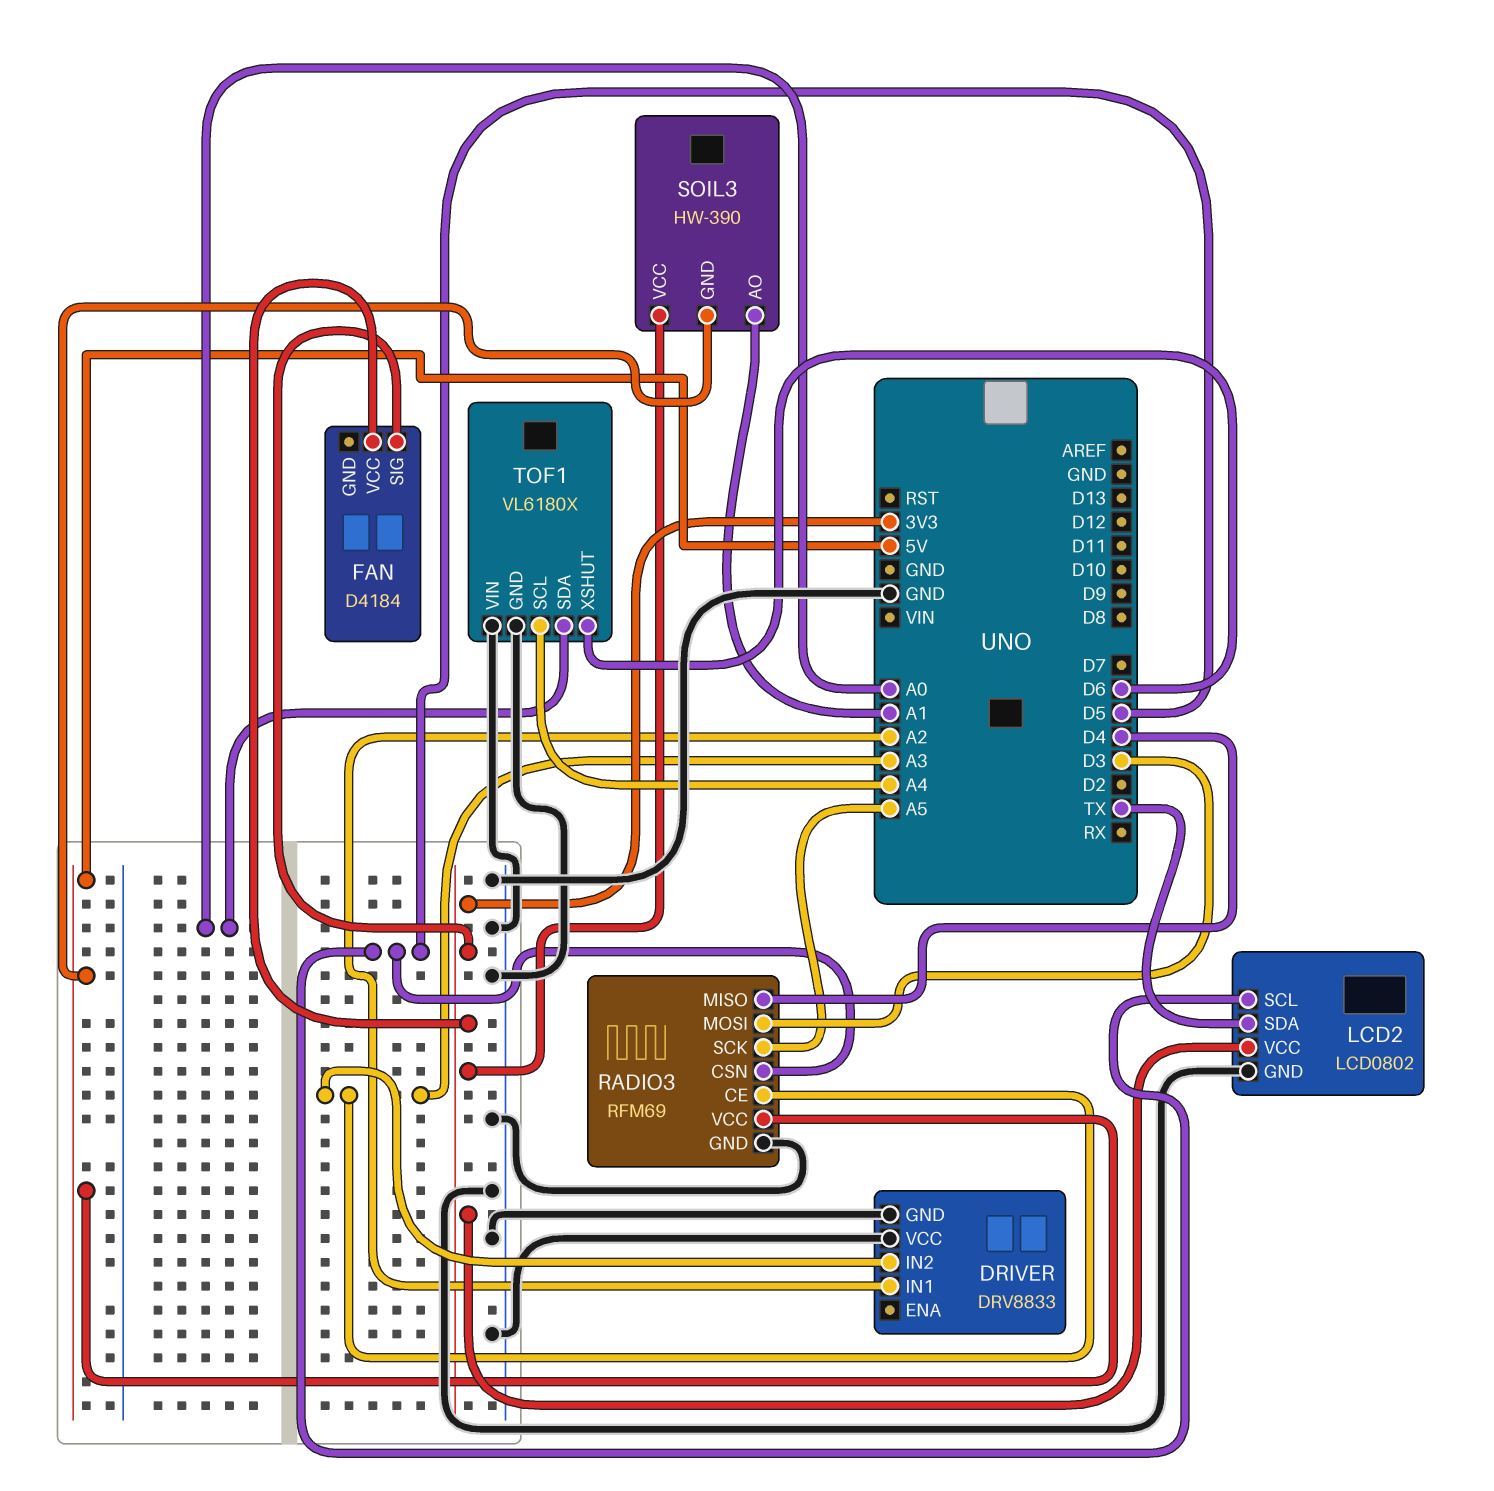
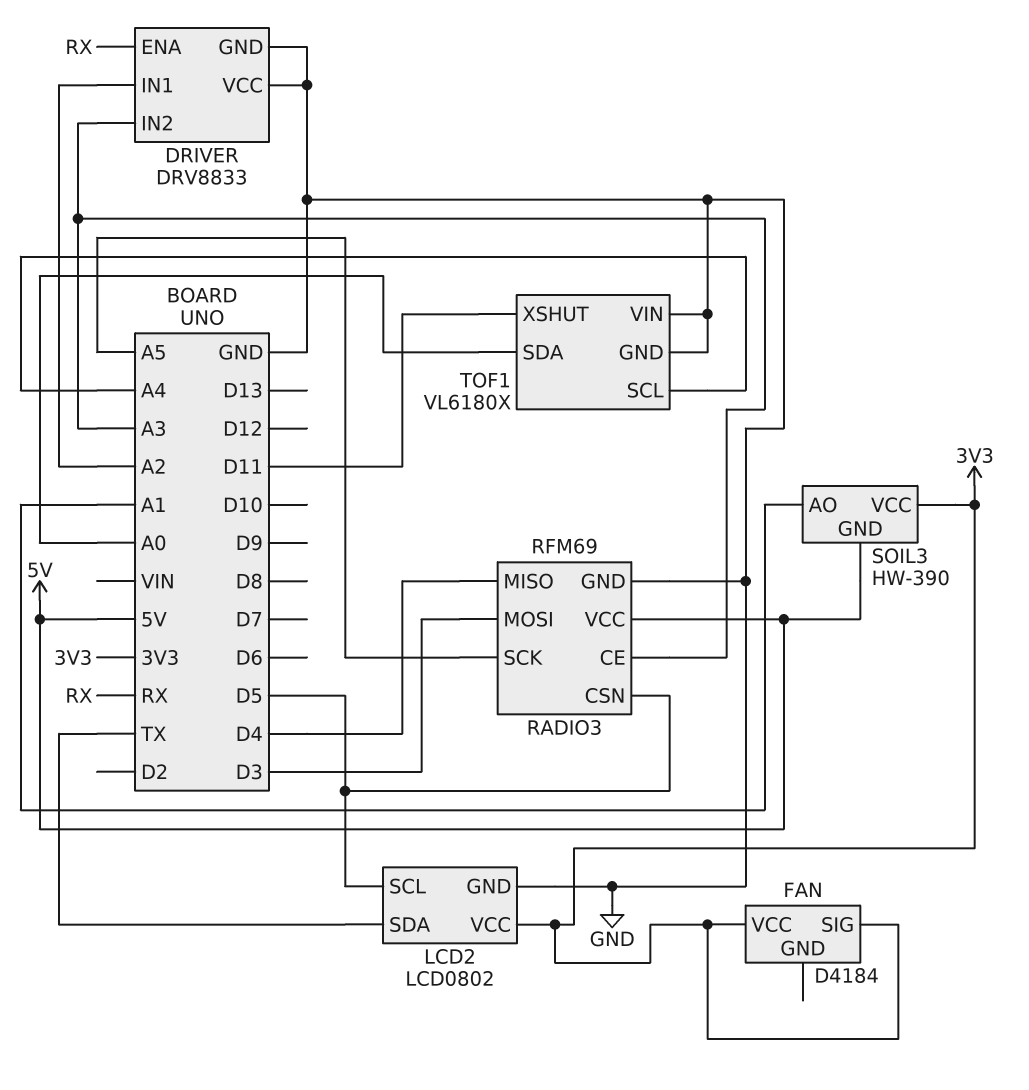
DRIVER pin ENA: none -> RX
TOF1 pin XSHUT: D6 -> D11

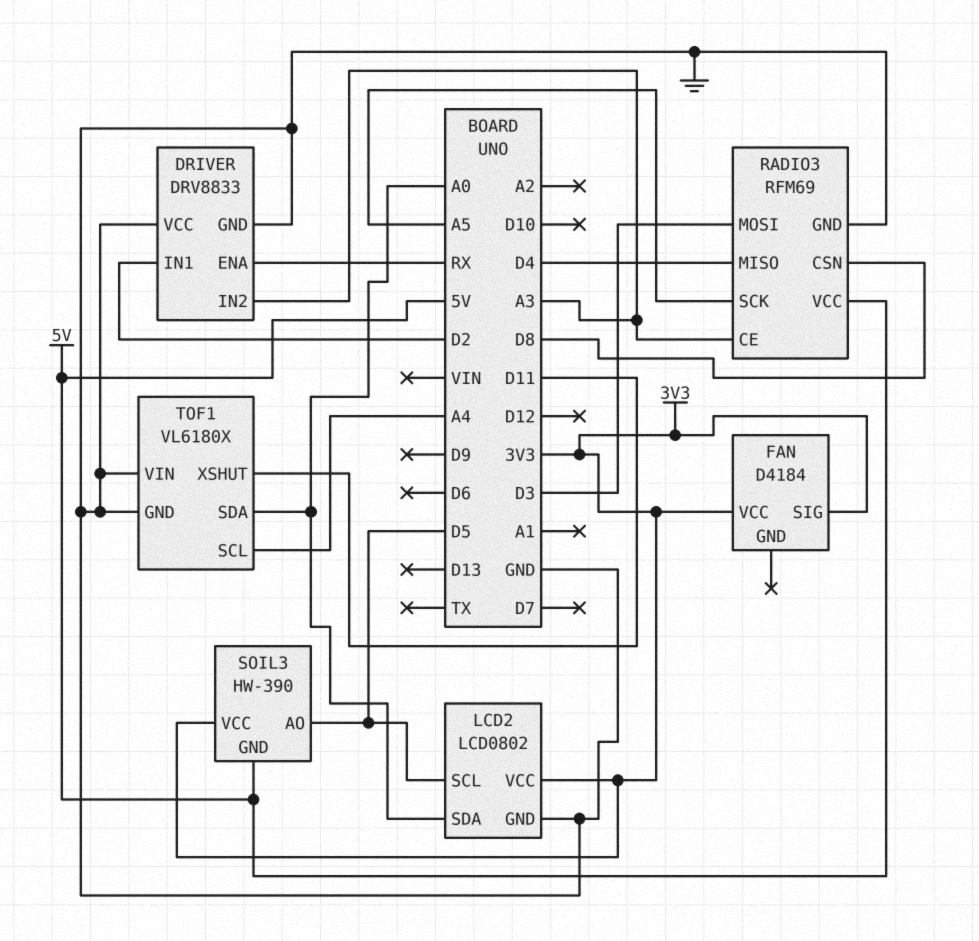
DRIVER pin IN1: A2 -> D2
LCD2 pin SDA: TX -> A0
RADIO3 pin CSN: D5 -> D8
SOIL3 pin AO: A1 -> D5

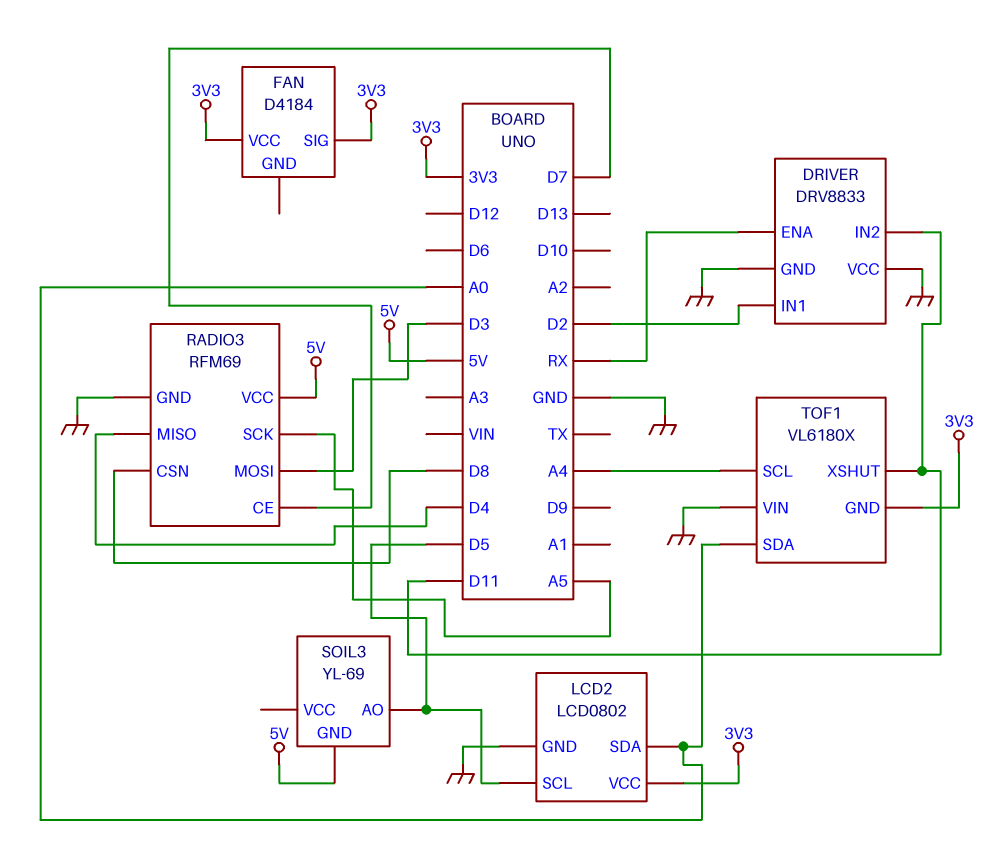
DRIVER pin IN2: A3 -> D11
RADIO3 pin CE: A3 -> D7
SOIL3: HW-390 -> YL-69
SOIL3 pin VCC: 3V3 -> none
TOF1 pin GND: GND -> 3V3

